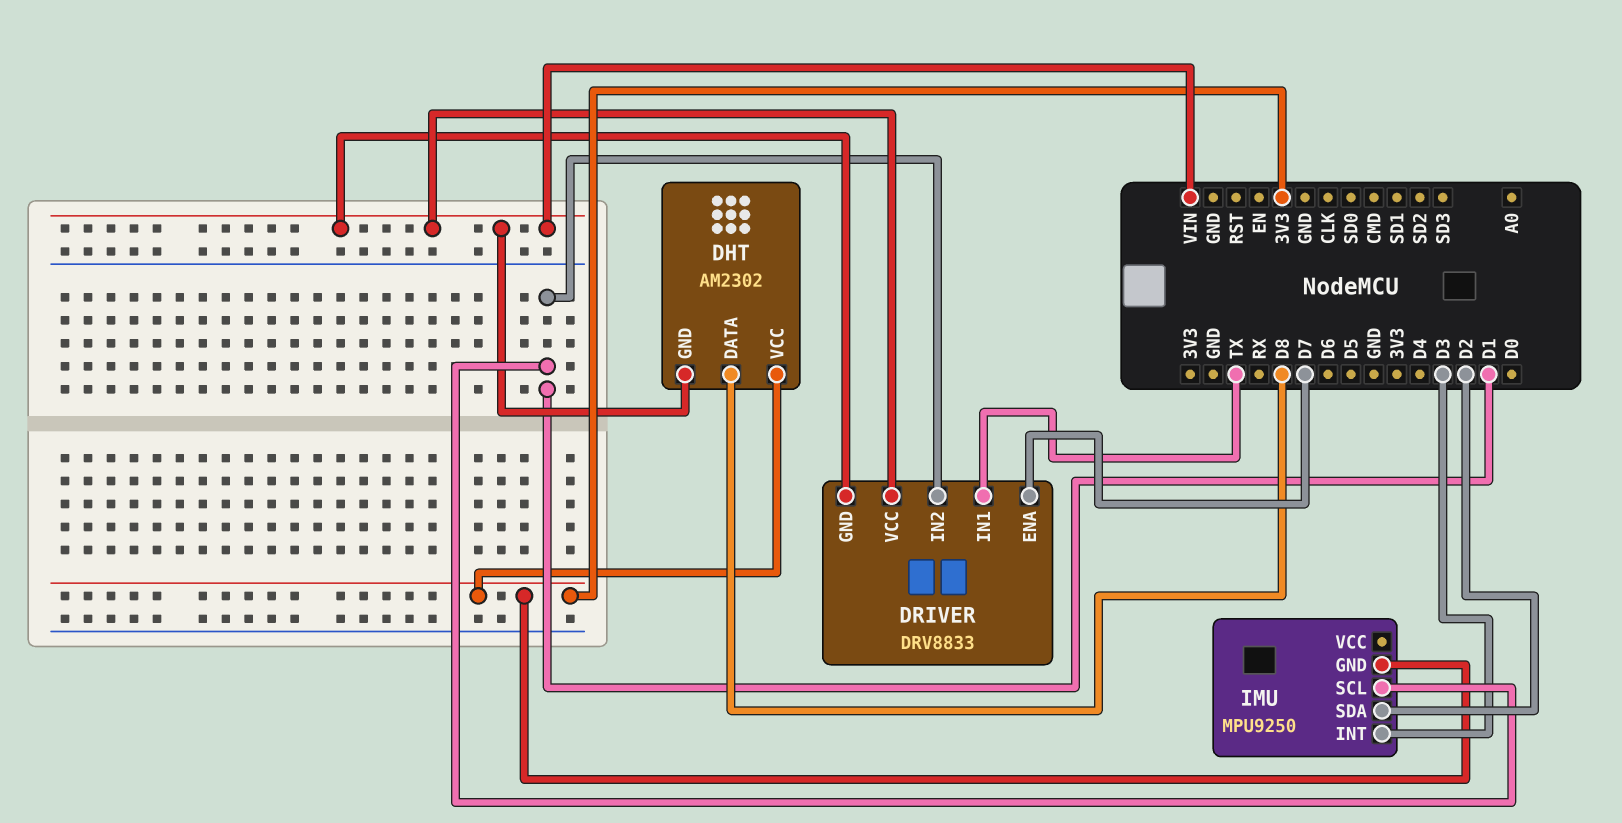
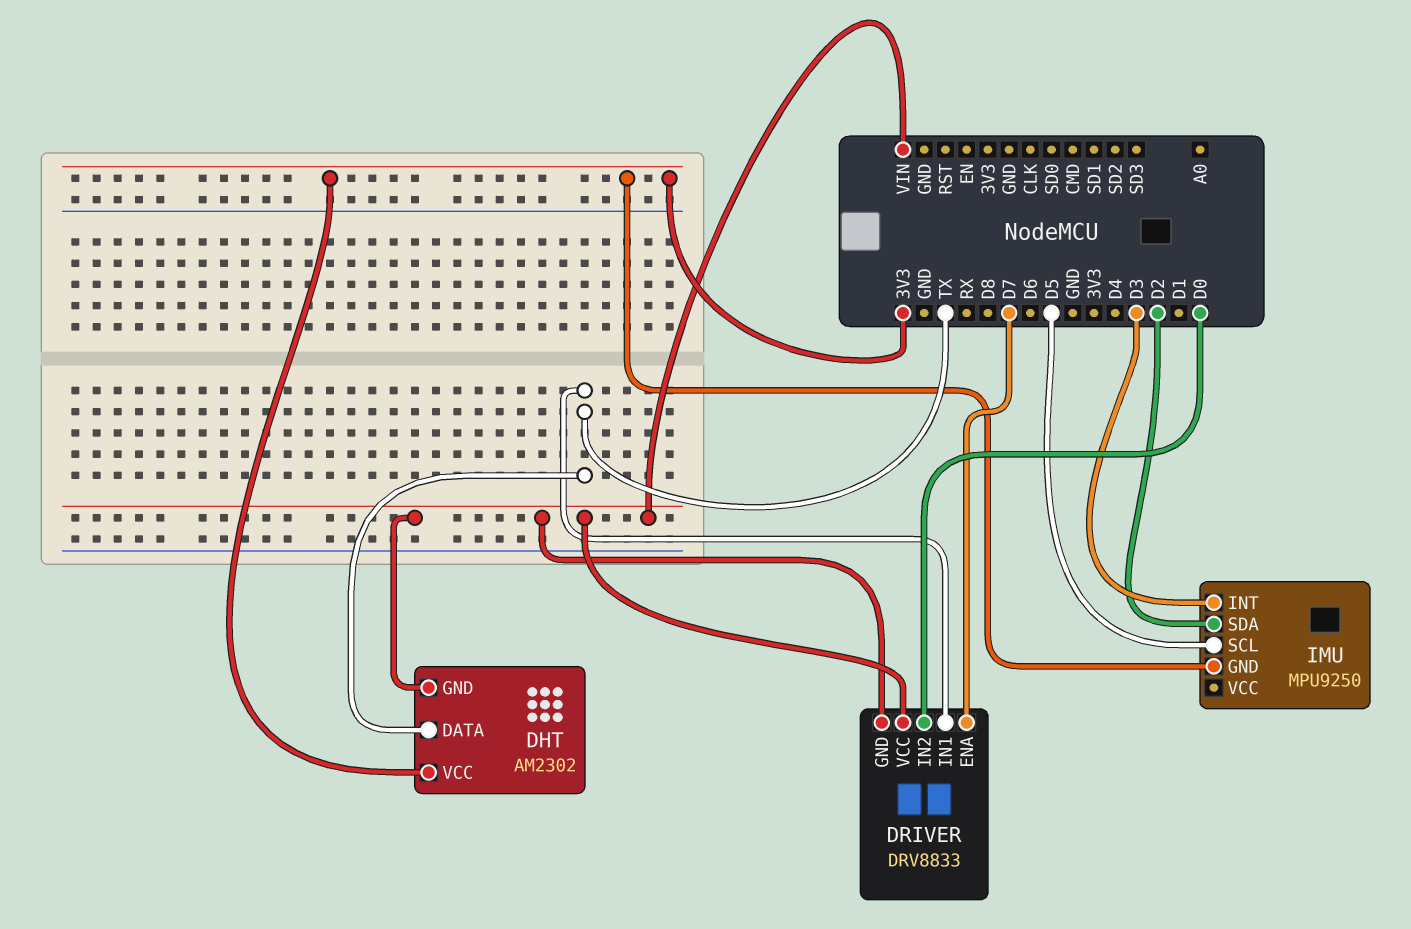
DHT pin DATA: D8 -> TX
DRIVER pin IN2: D1 -> D0
IMU pin SCL: D1 -> D5

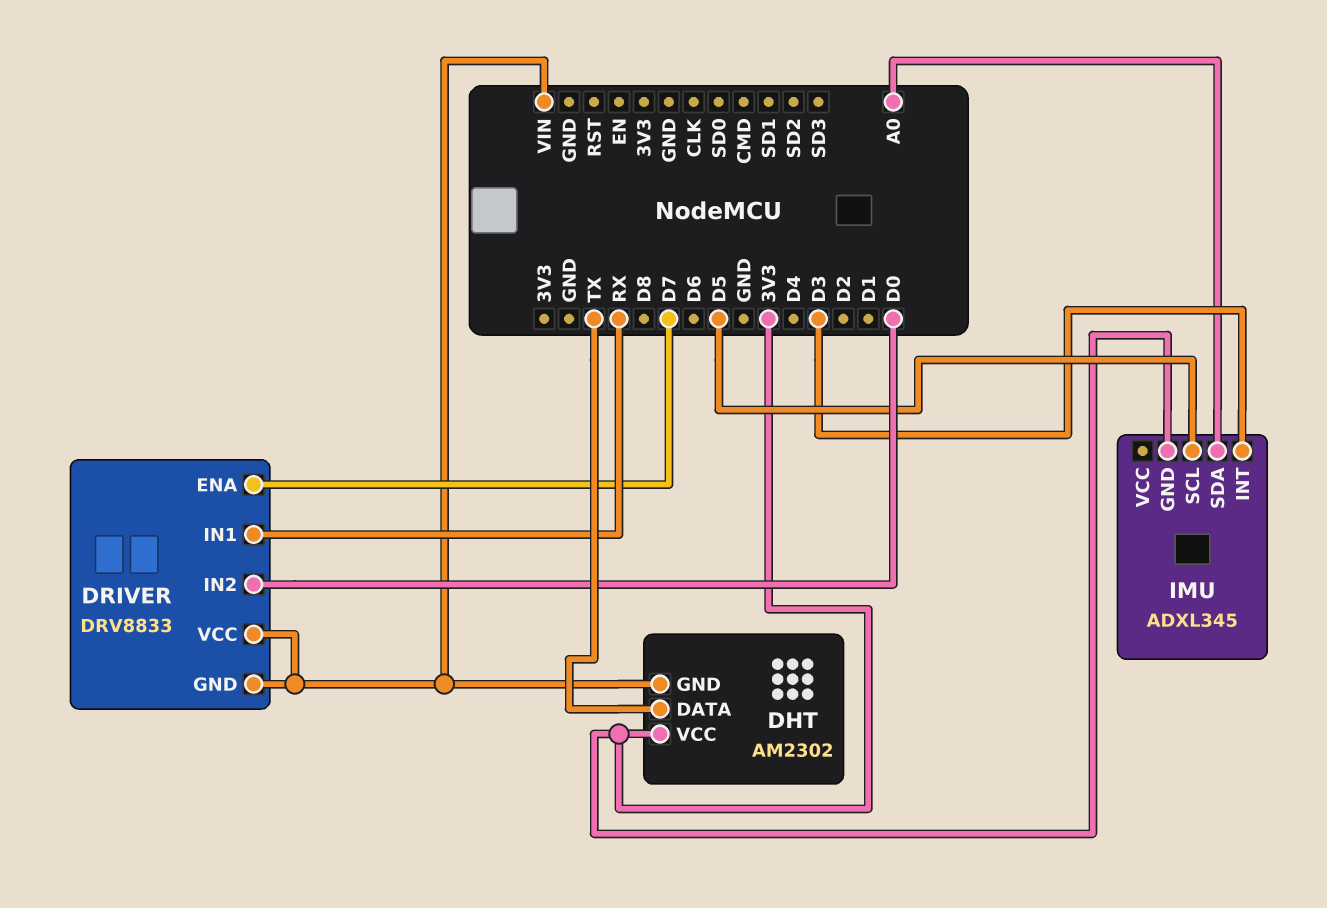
DRIVER pin IN1: TX -> RX
IMU: MPU9250 -> ADXL345
IMU pin SDA: D2 -> A0

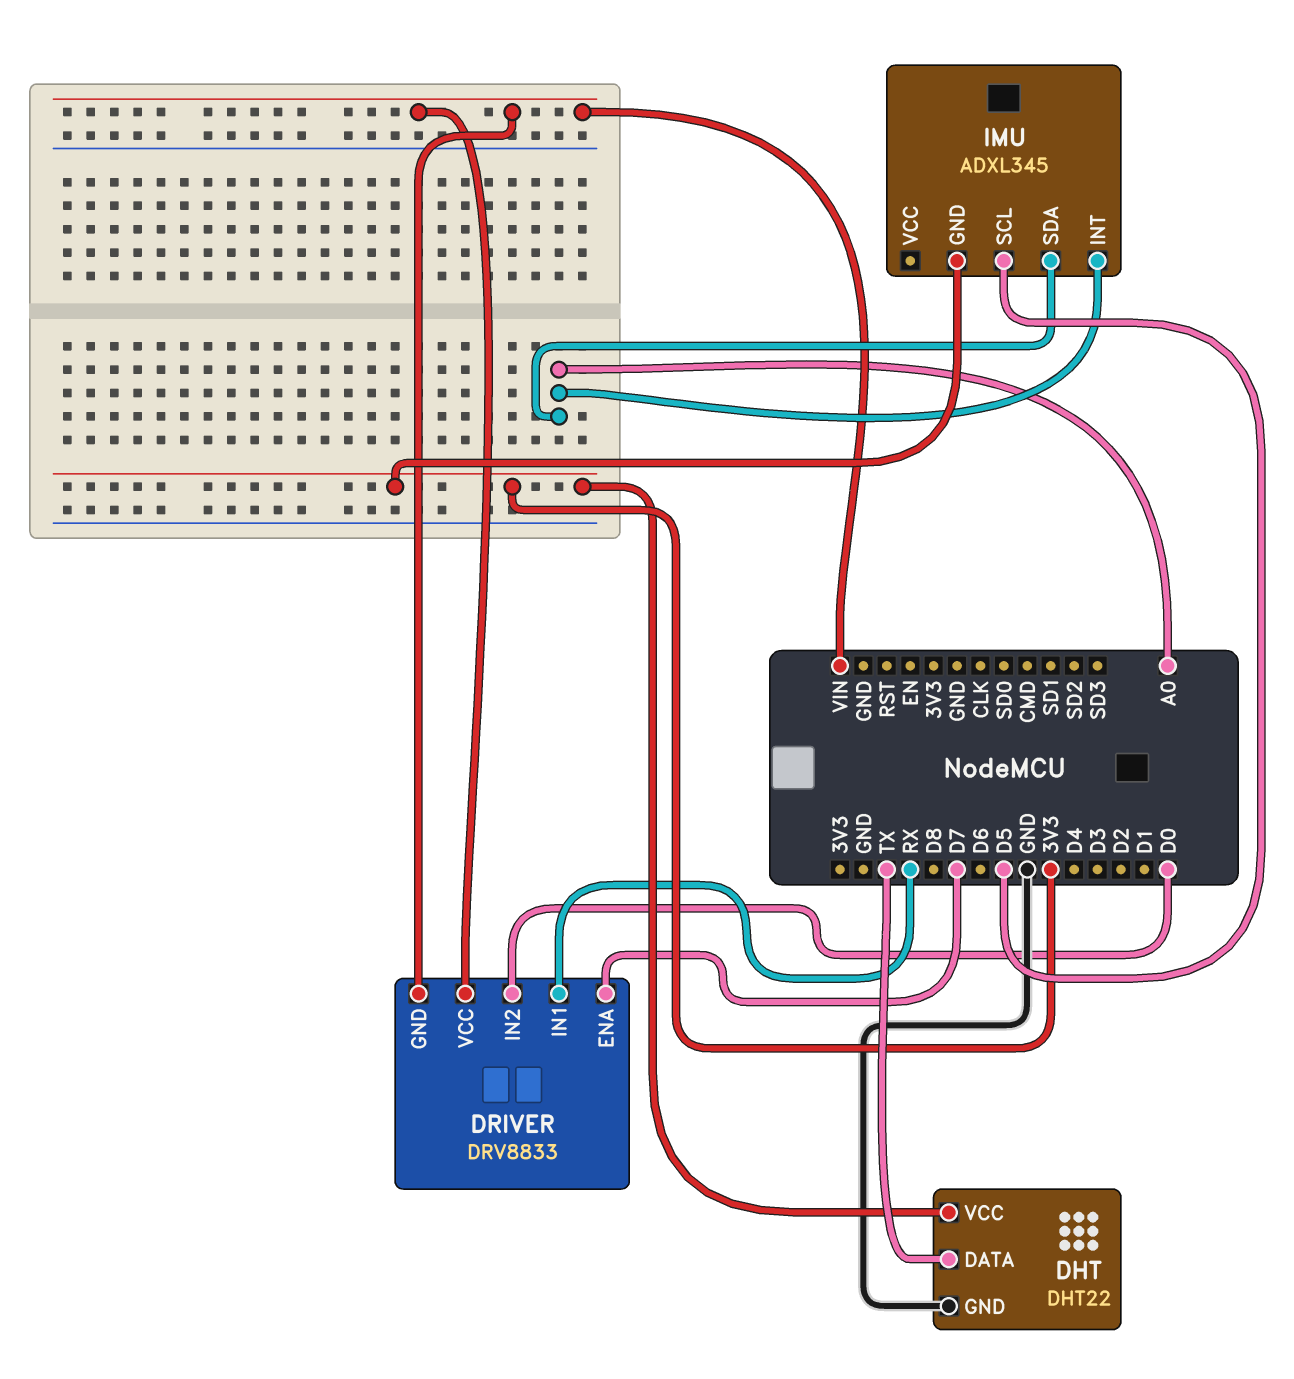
DHT: AM2302 -> DHT22
DHT pin GND: VIN -> GND
IMU pin INT: D3 -> A0

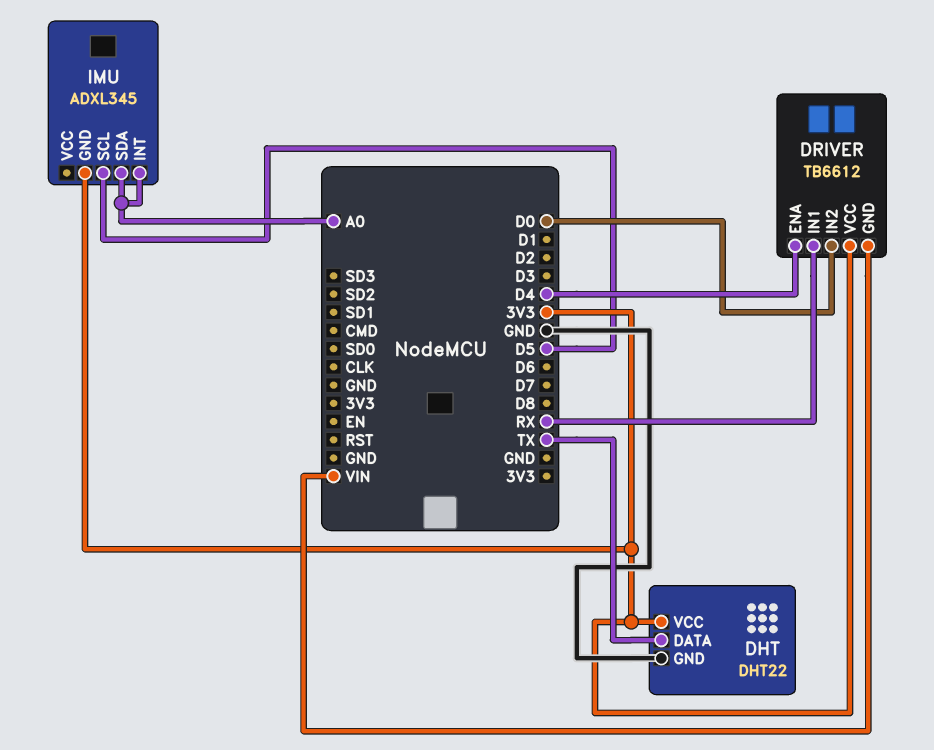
DRIVER: DRV8833 -> TB6612
DRIVER pin ENA: D7 -> D4
DRIVER pin VCC: VIN -> 3V3

